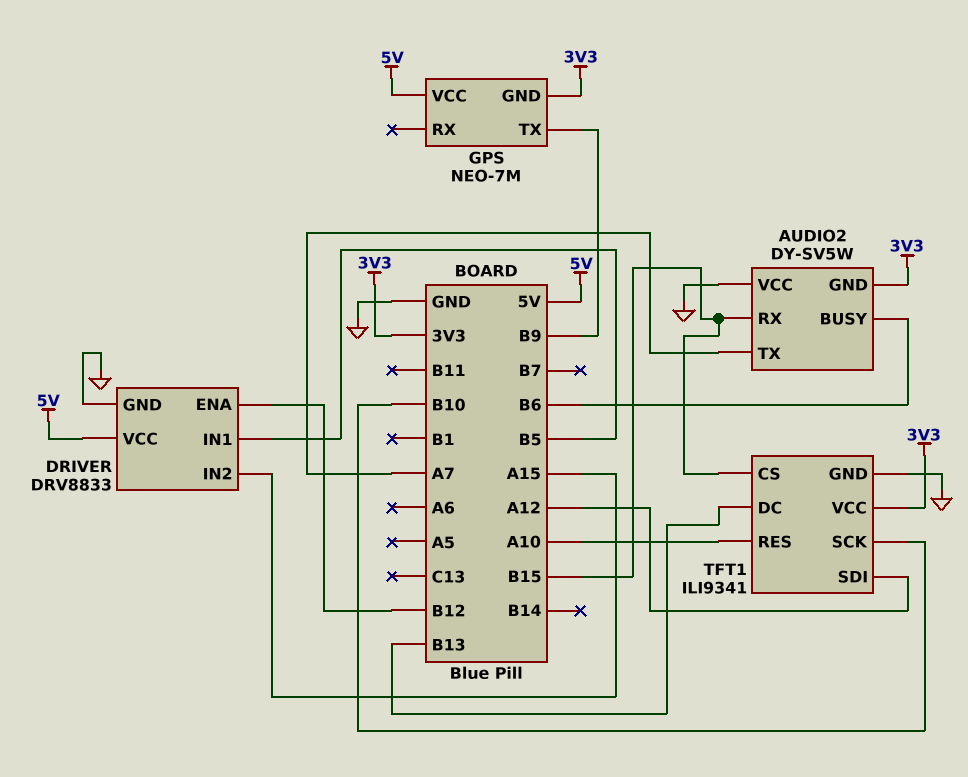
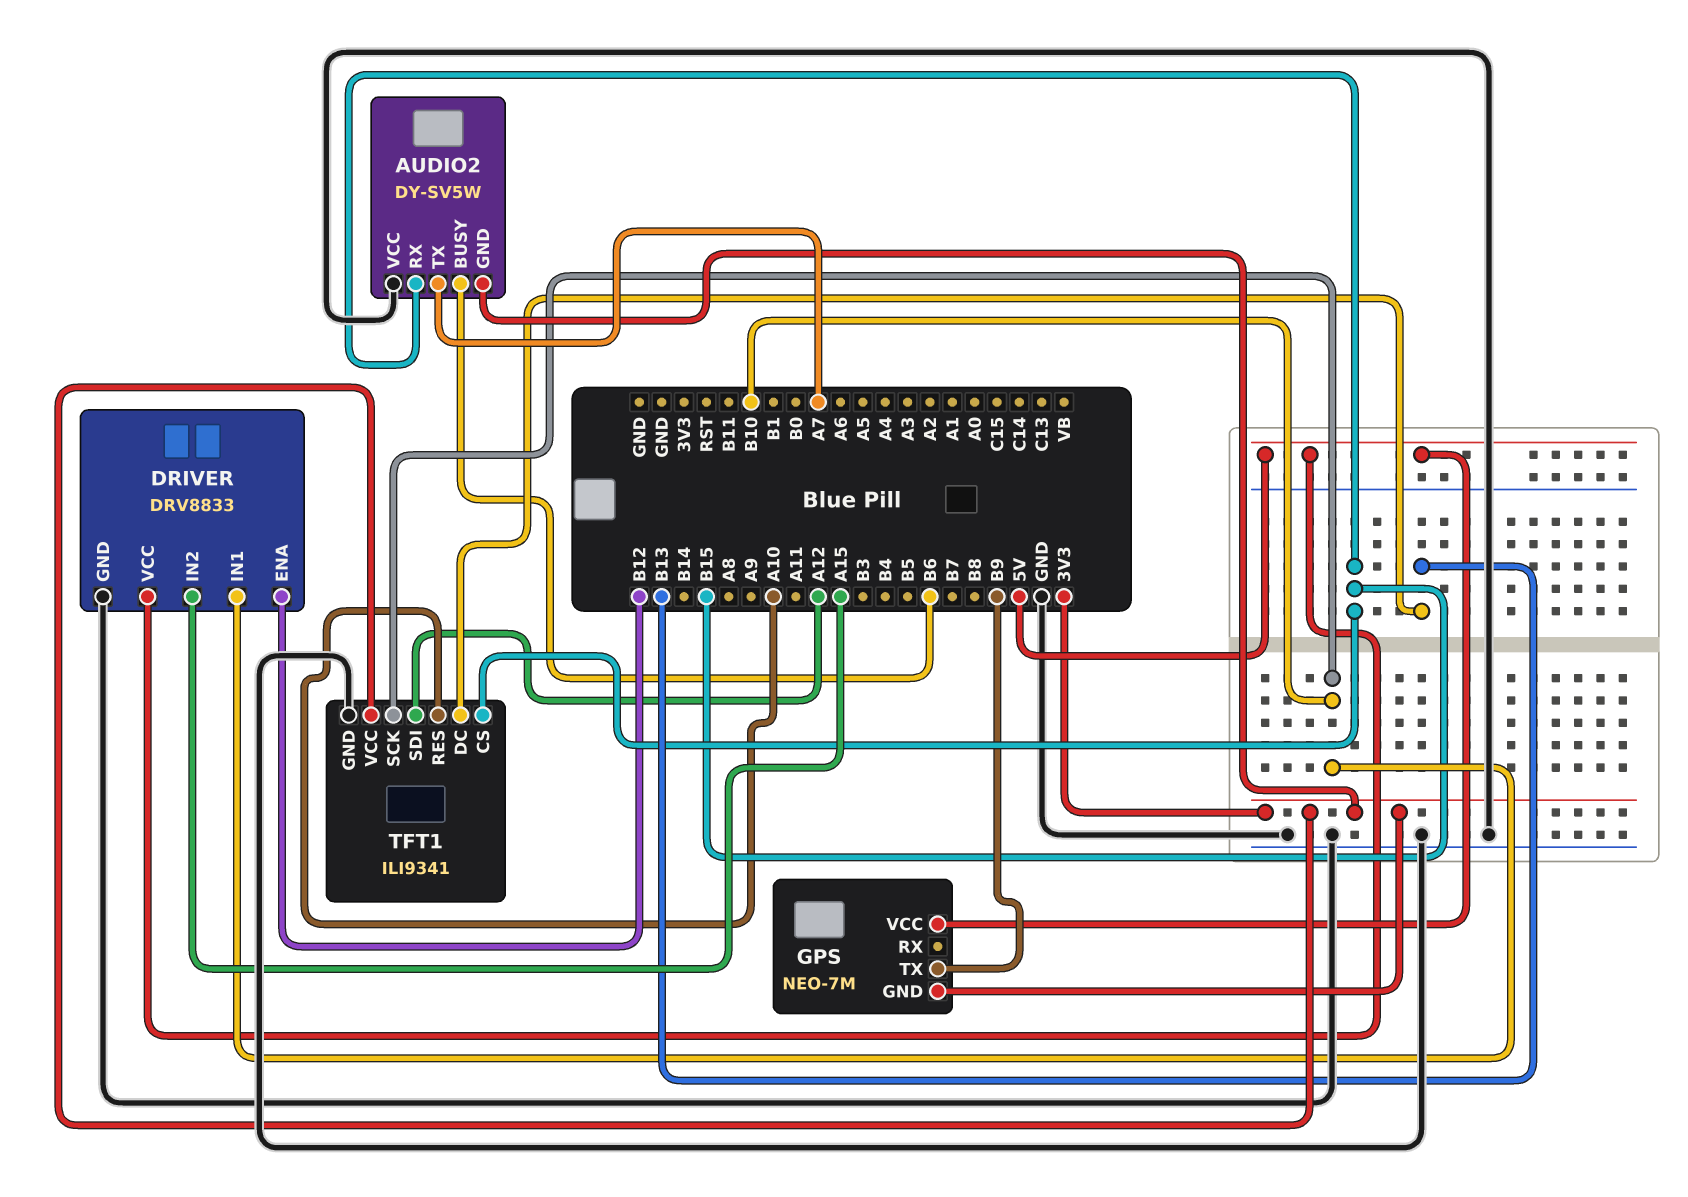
DRIVER pin IN1: B5 -> B10

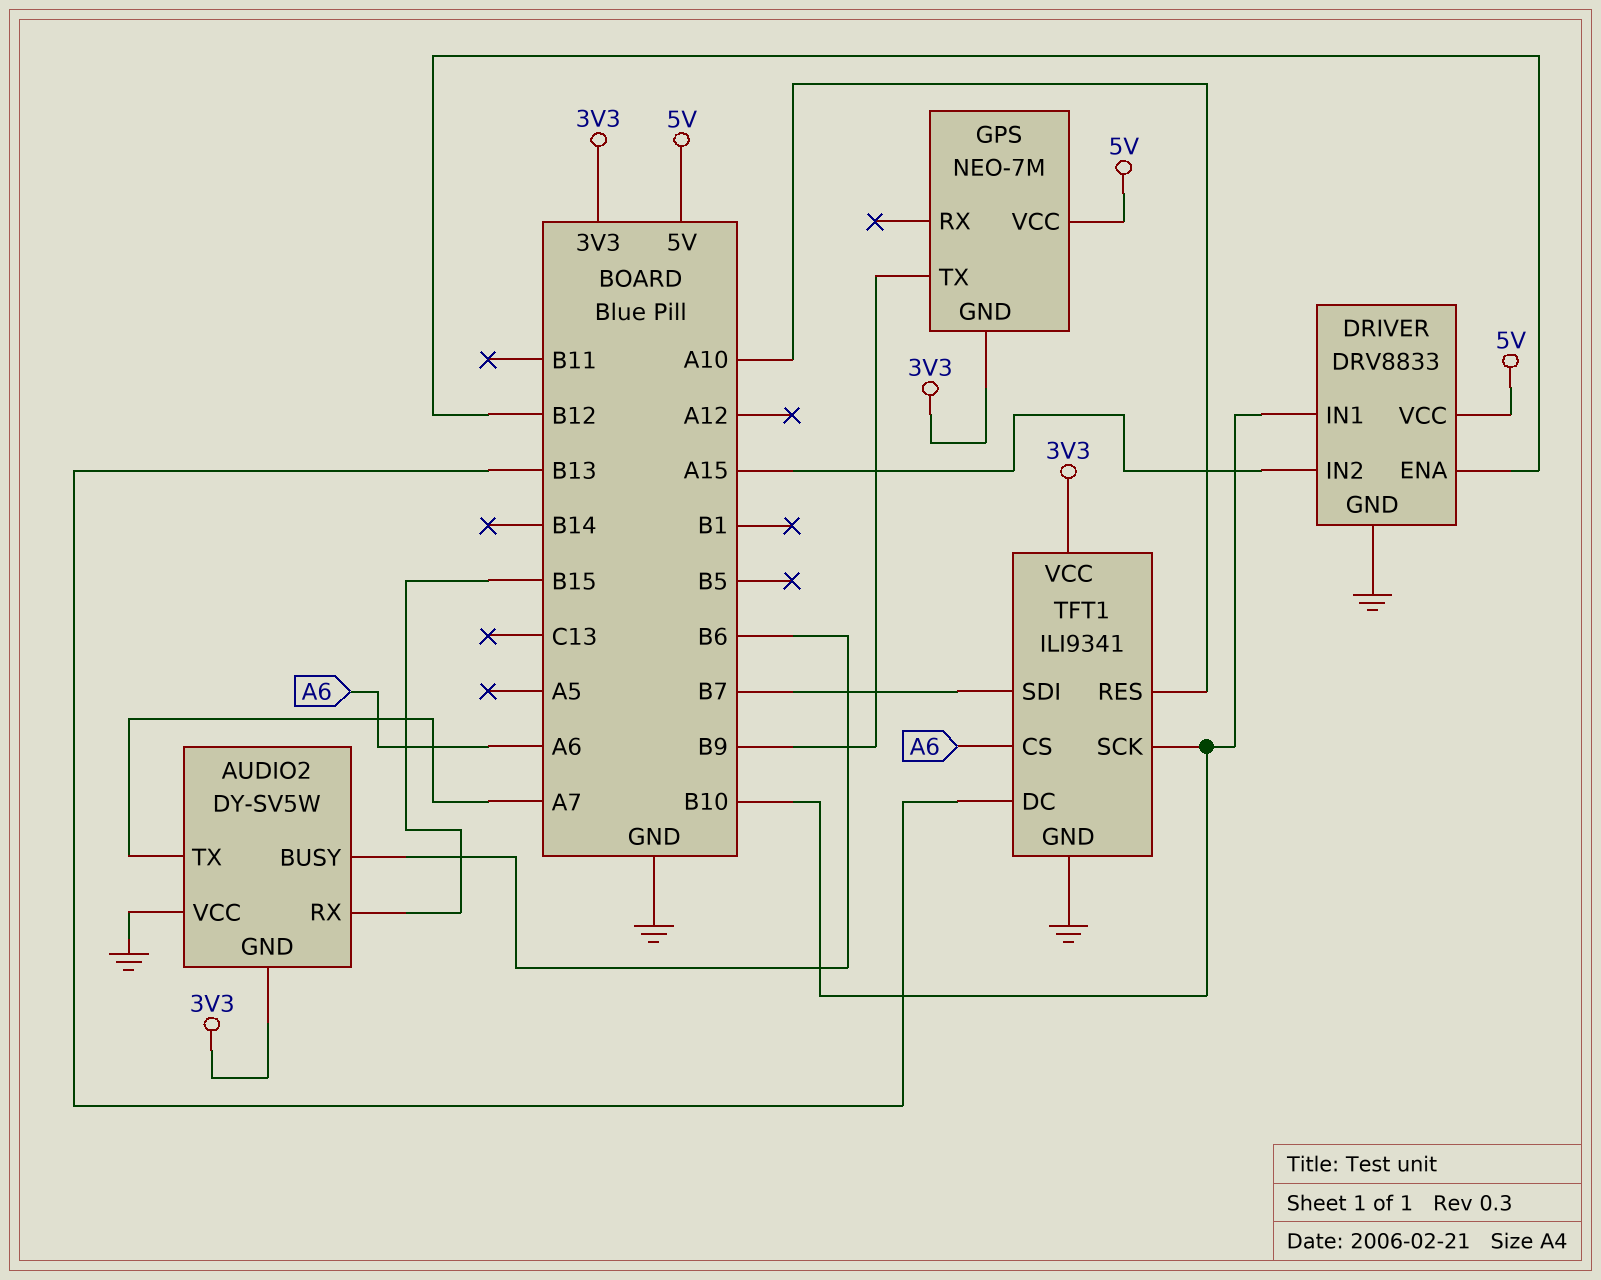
TFT1 pin CS: B15 -> A6
TFT1 pin SDI: A12 -> B7

